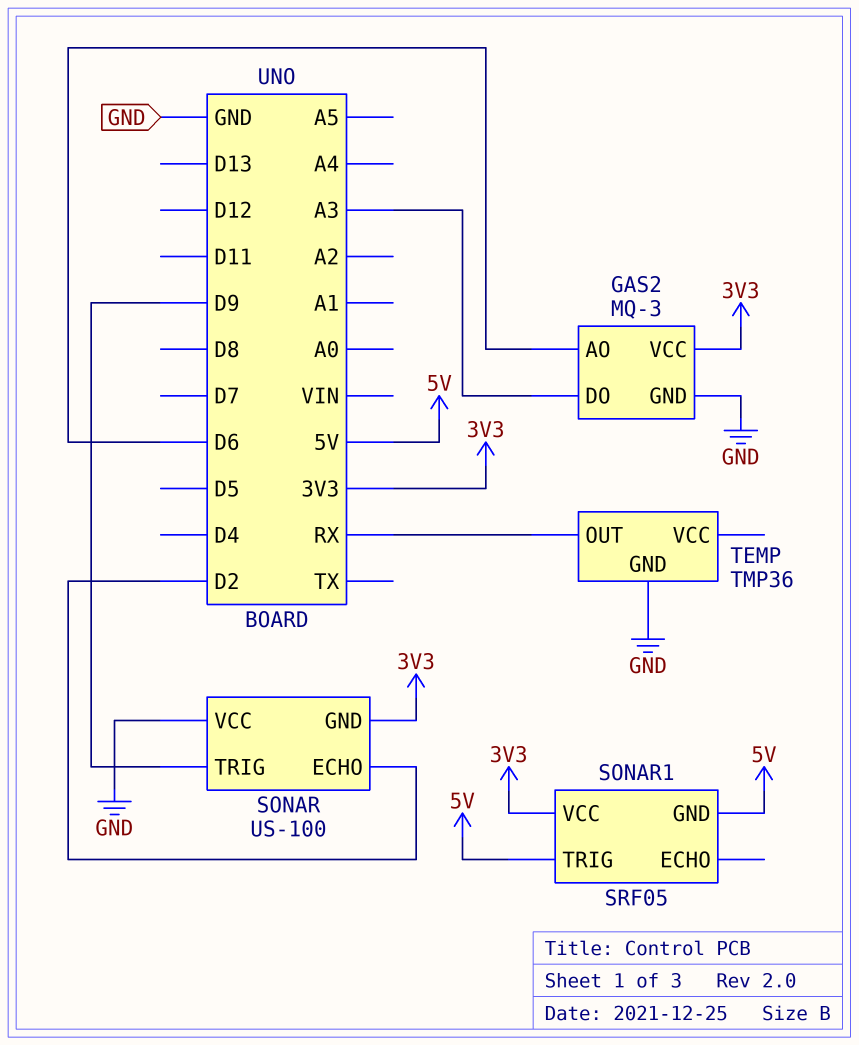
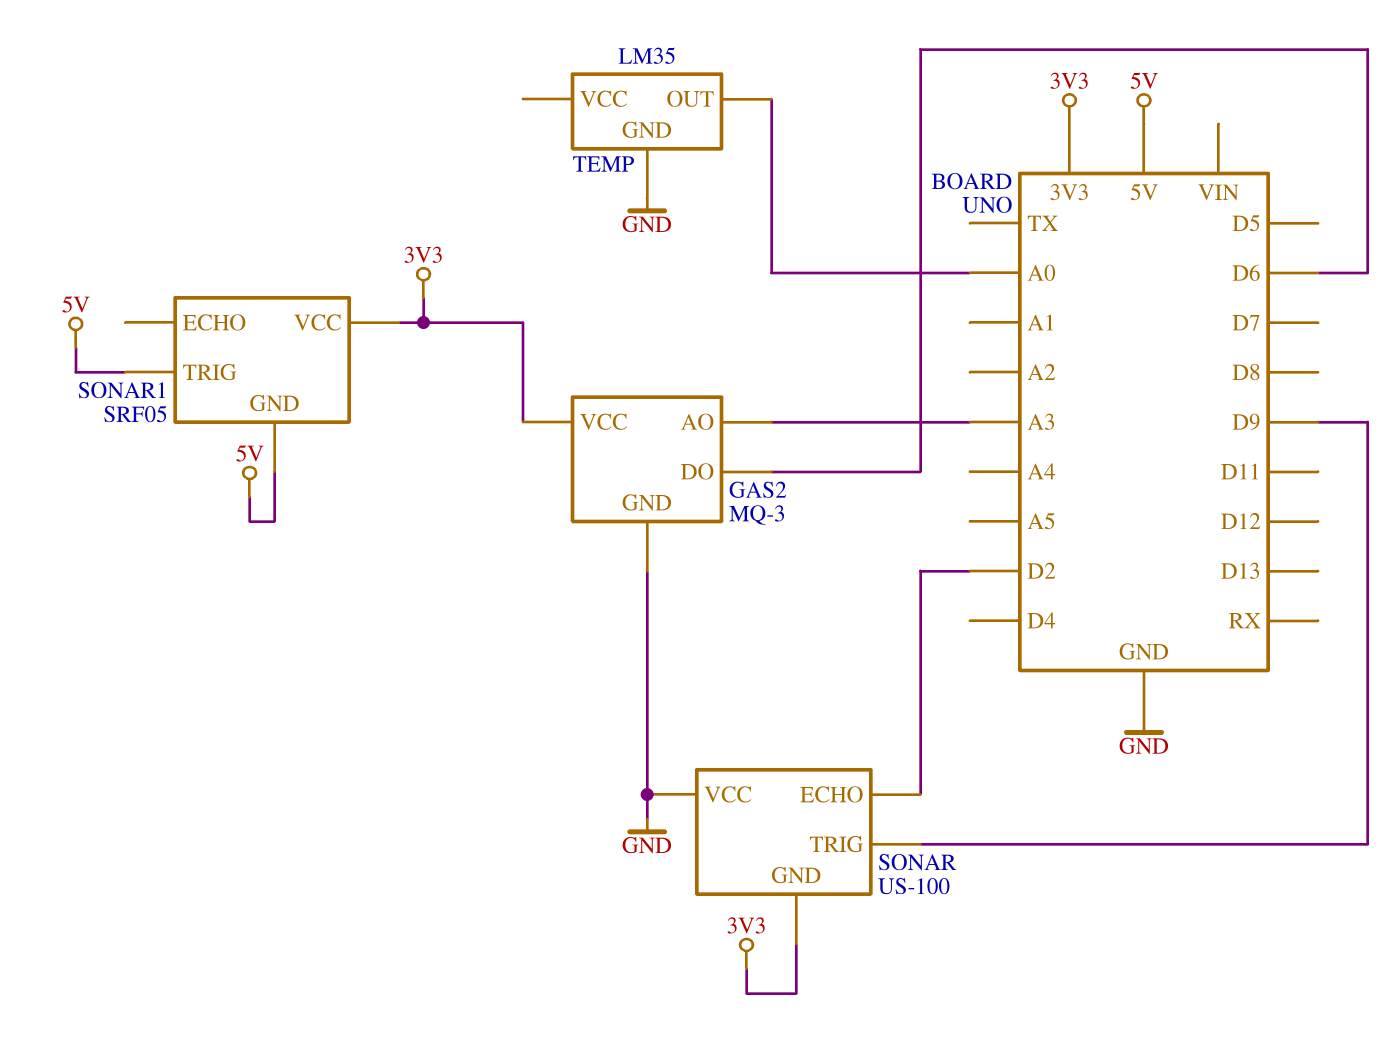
GAS2 pin AO: D6 -> A3
GAS2 pin DO: A3 -> D6
TEMP: TMP36 -> LM35
TEMP pin OUT: RX -> A0

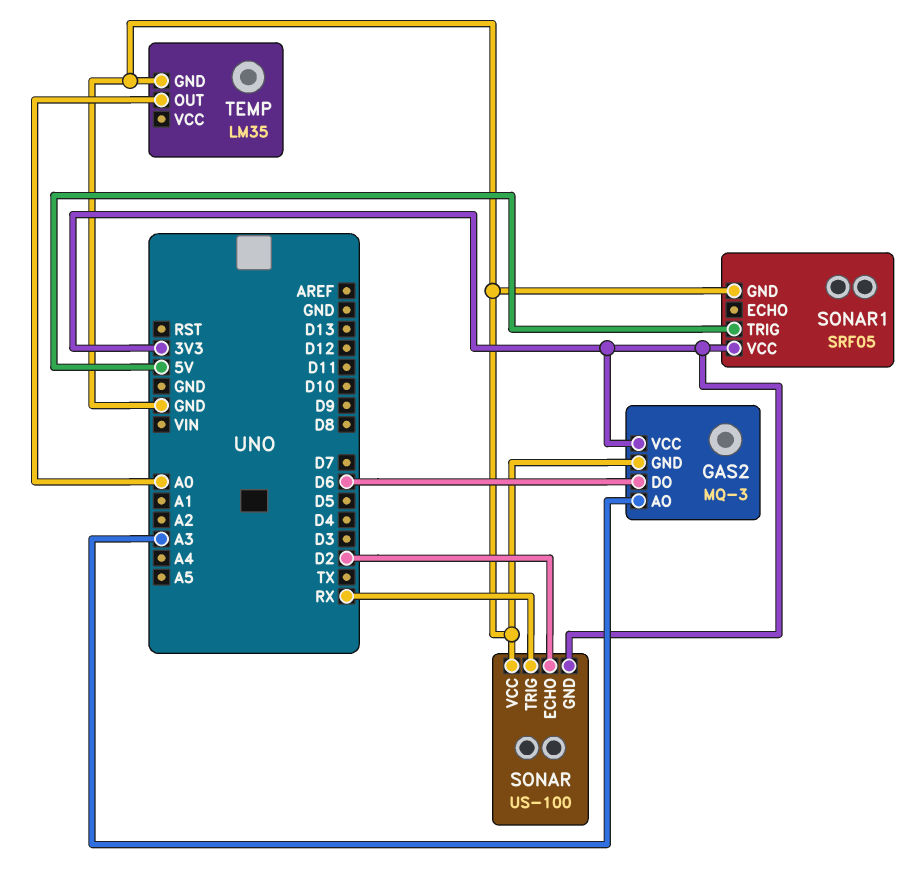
SONAR pin TRIG: D9 -> RX
SONAR1 pin GND: 5V -> GND

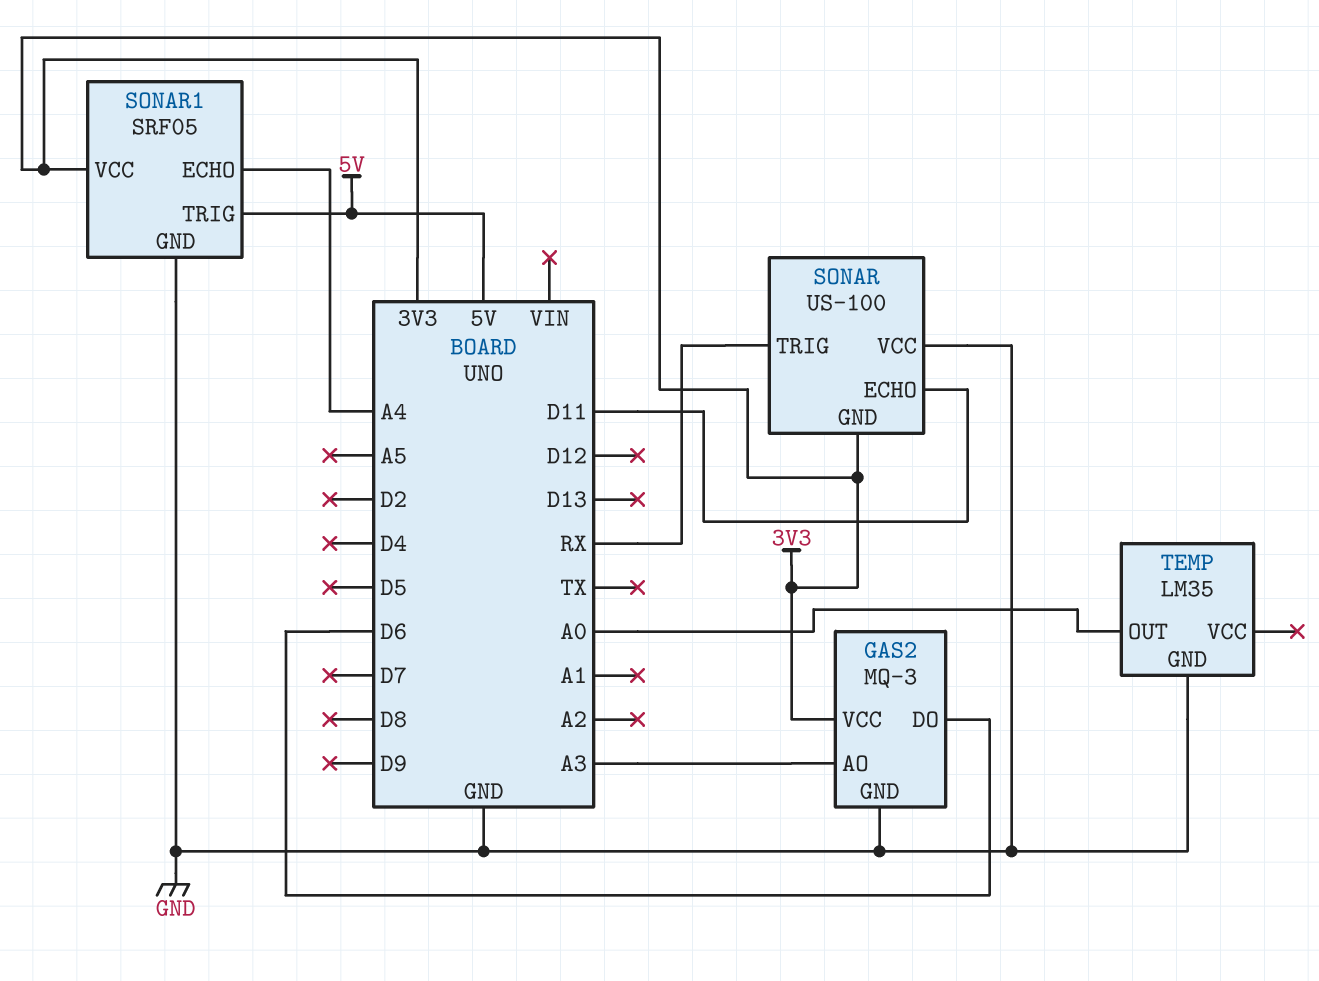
SONAR pin ECHO: D2 -> D11
SONAR1 pin ECHO: none -> A4

